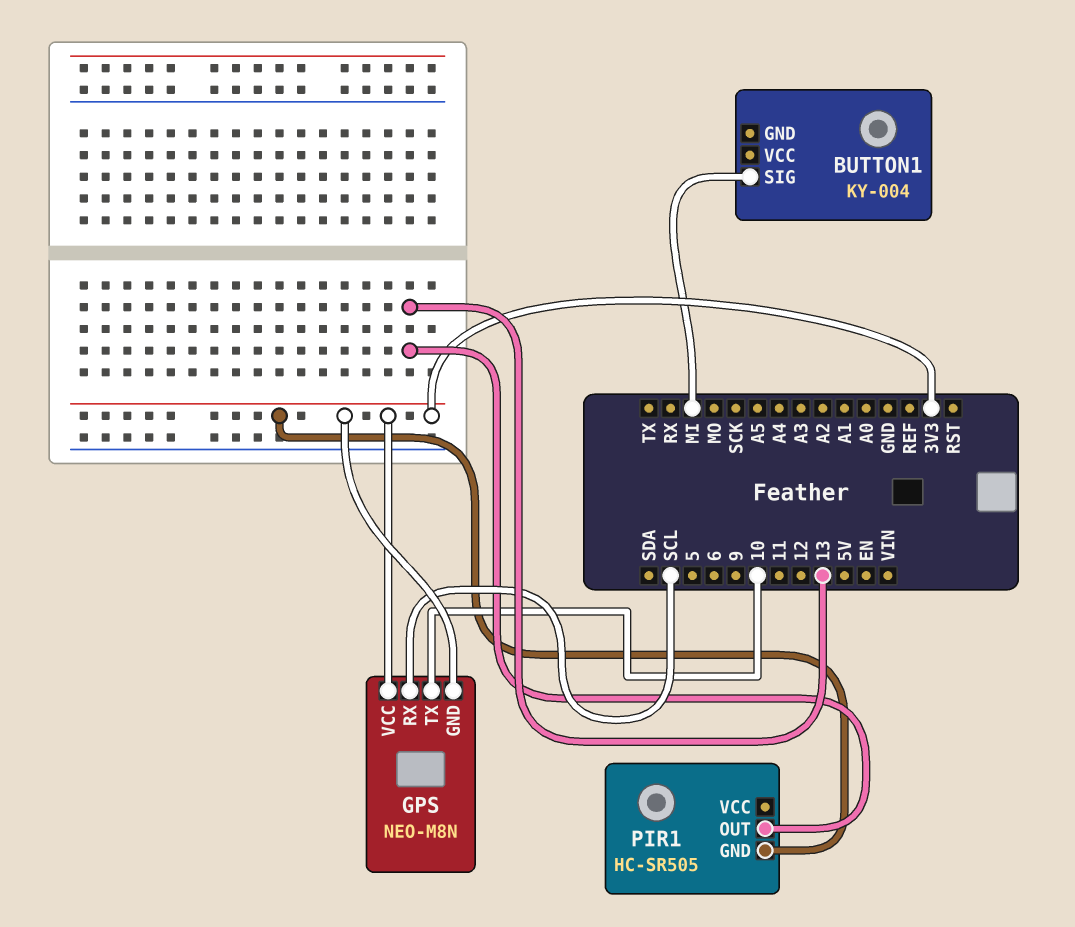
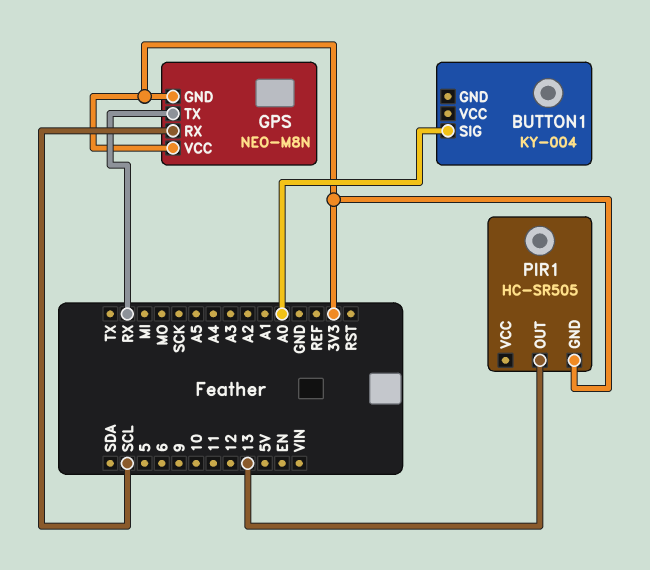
BUTTON1 pin SIG: MI -> A0
GPS pin TX: 10 -> RX

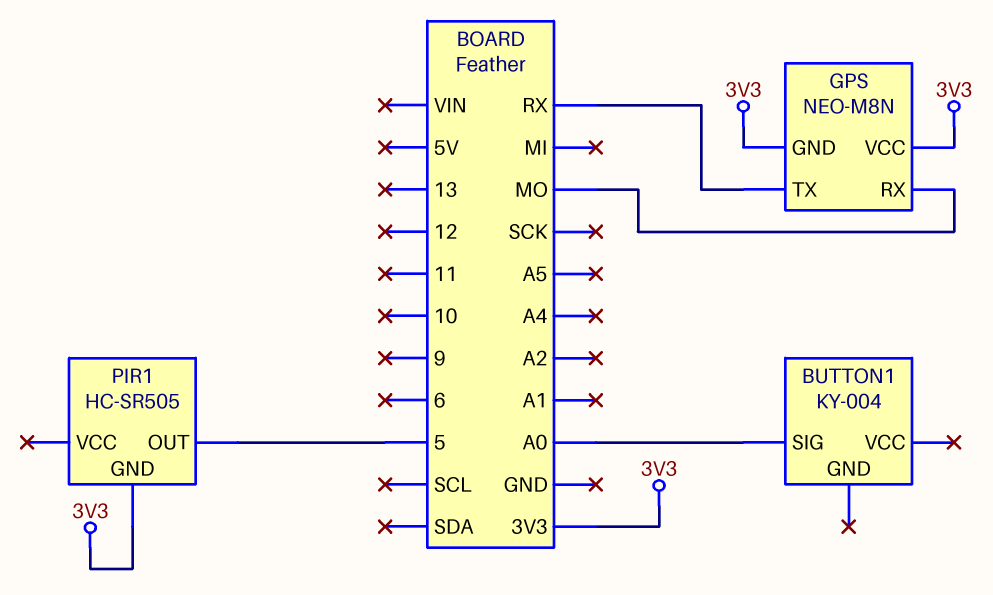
GPS pin RX: SCL -> MO
PIR1 pin OUT: 13 -> 5

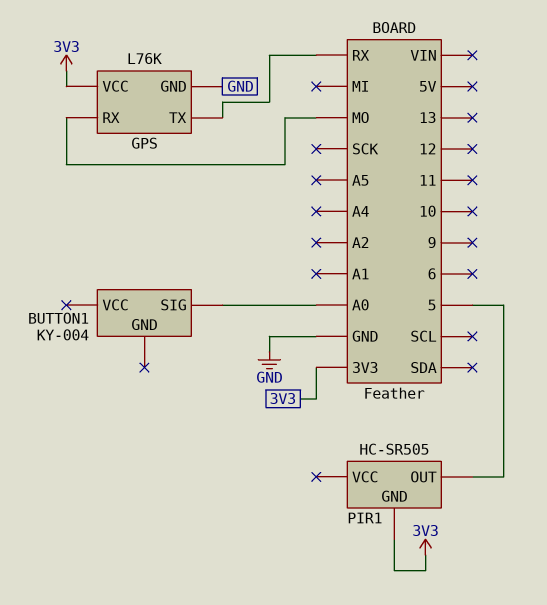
GPS: NEO-M8N -> L76K
GPS pin GND: 3V3 -> GND

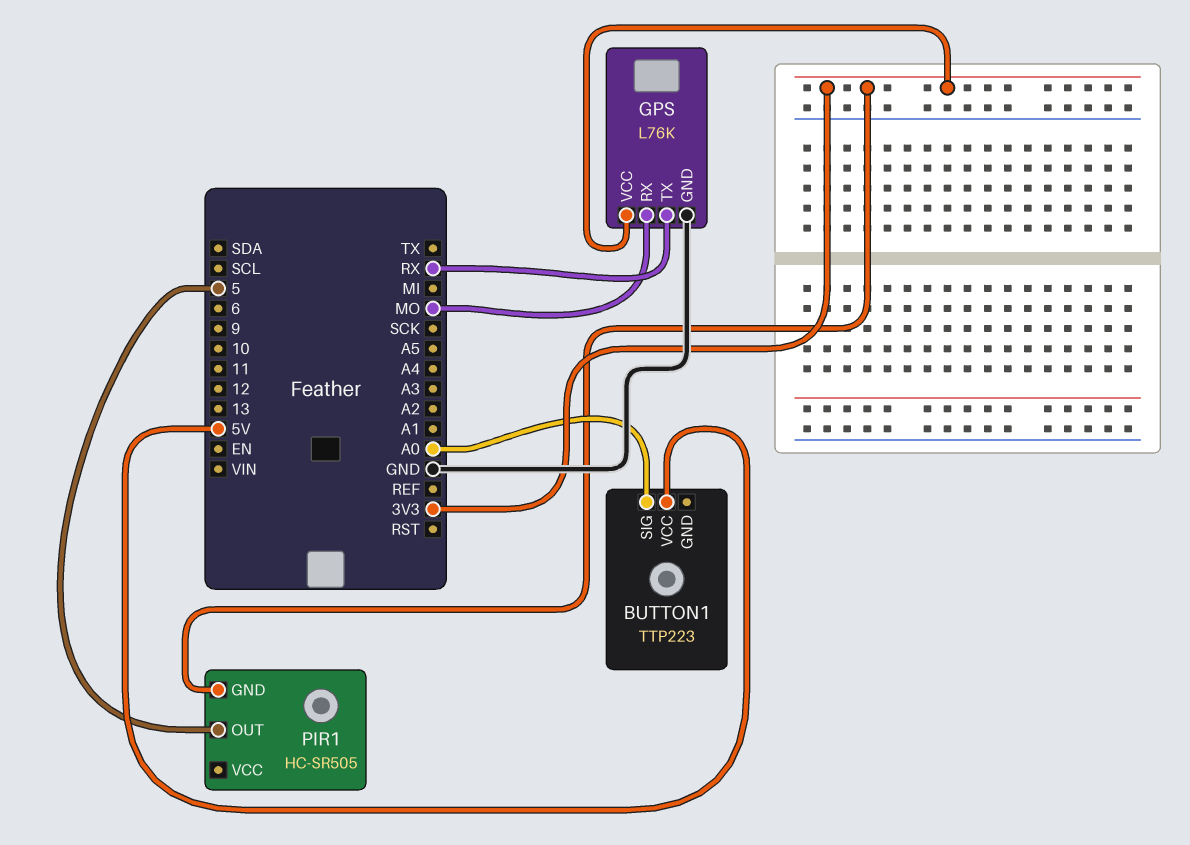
BUTTON1: KY-004 -> TTP223
BUTTON1 pin VCC: none -> 5V

